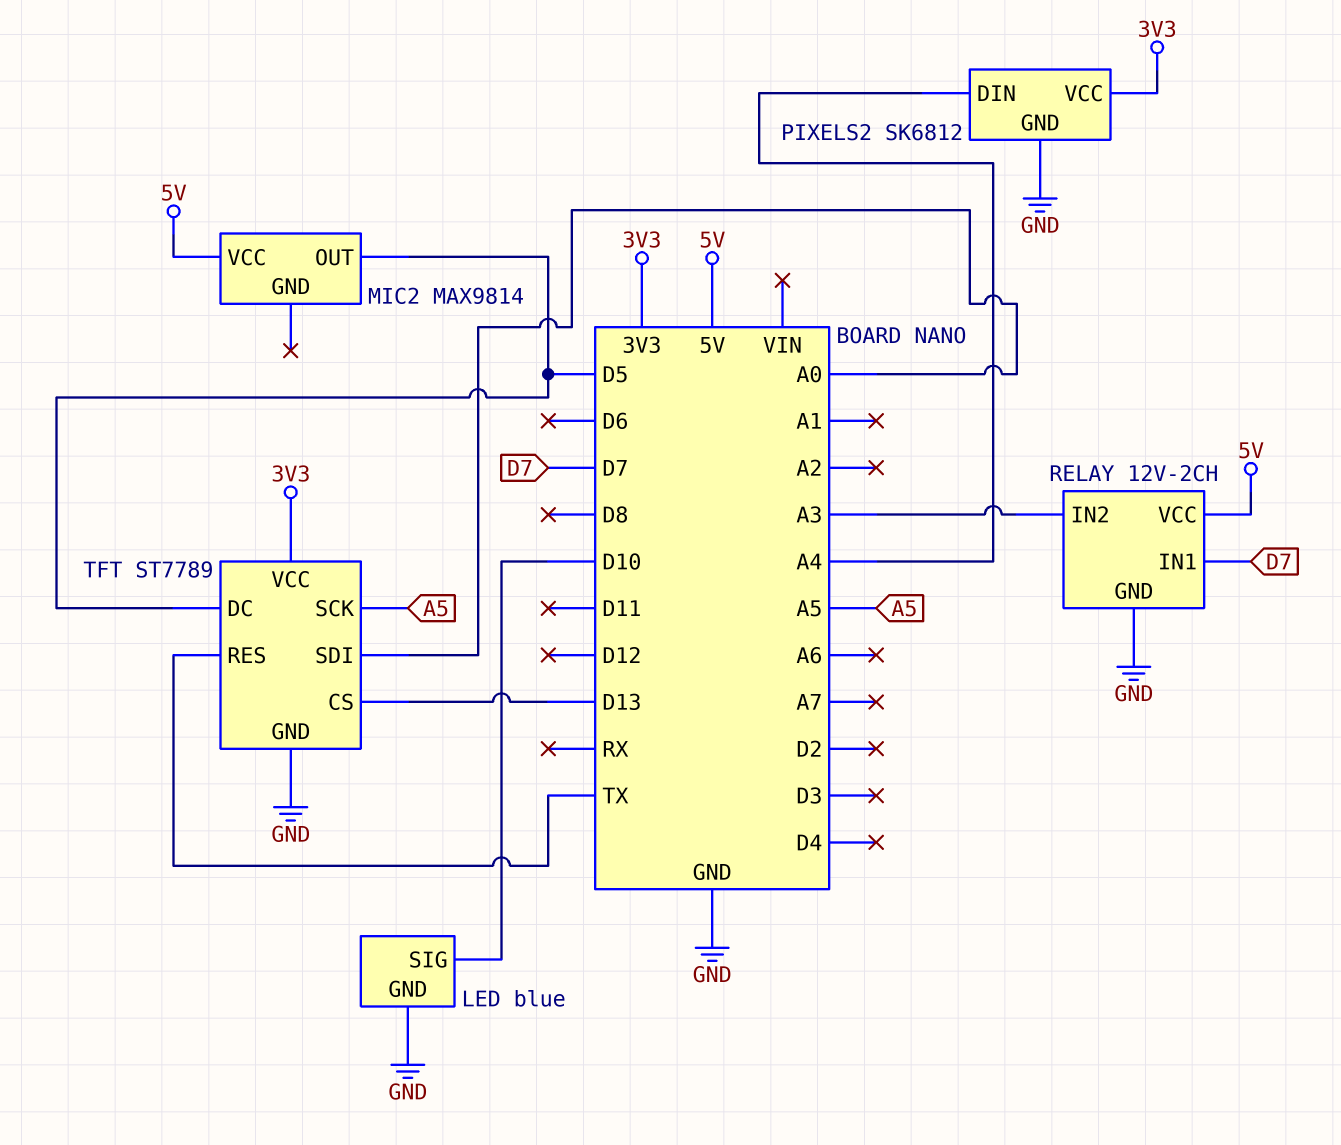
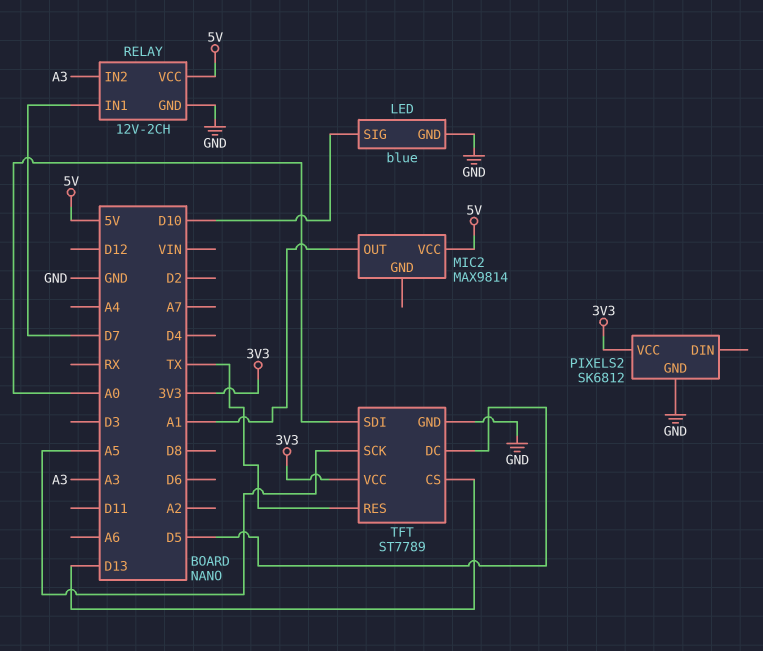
MIC2 pin OUT: D5 -> A1
PIXELS2 pin DIN: A4 -> none

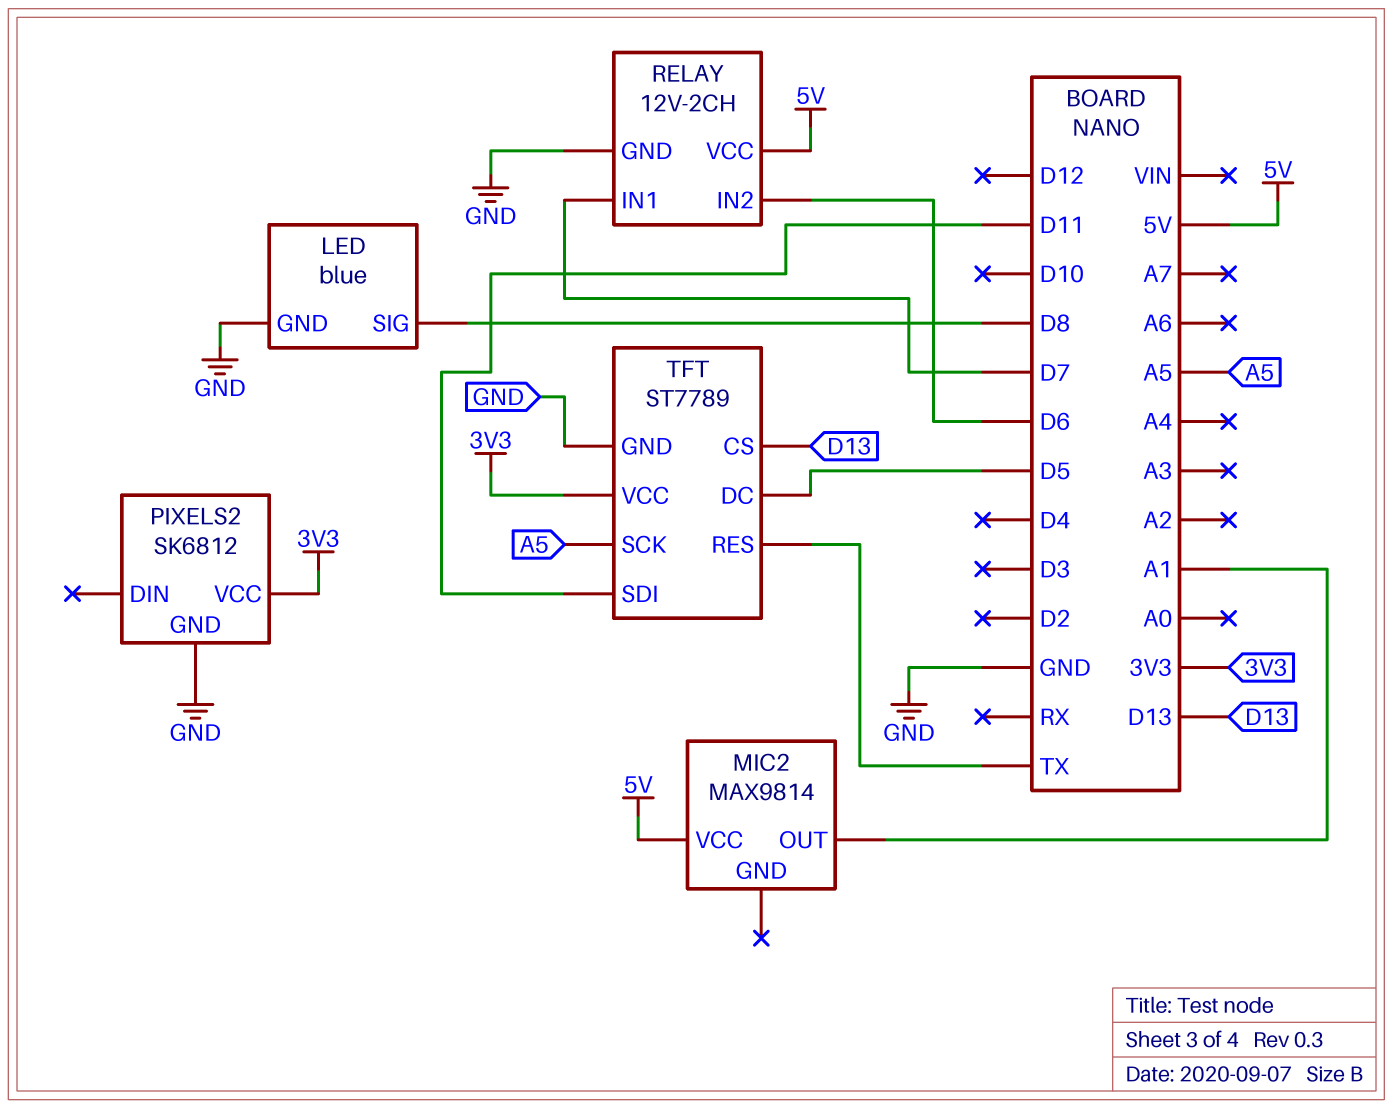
LED pin SIG: D10 -> D8
RELAY pin IN2: A3 -> D6
TFT pin SDI: A0 -> D11

